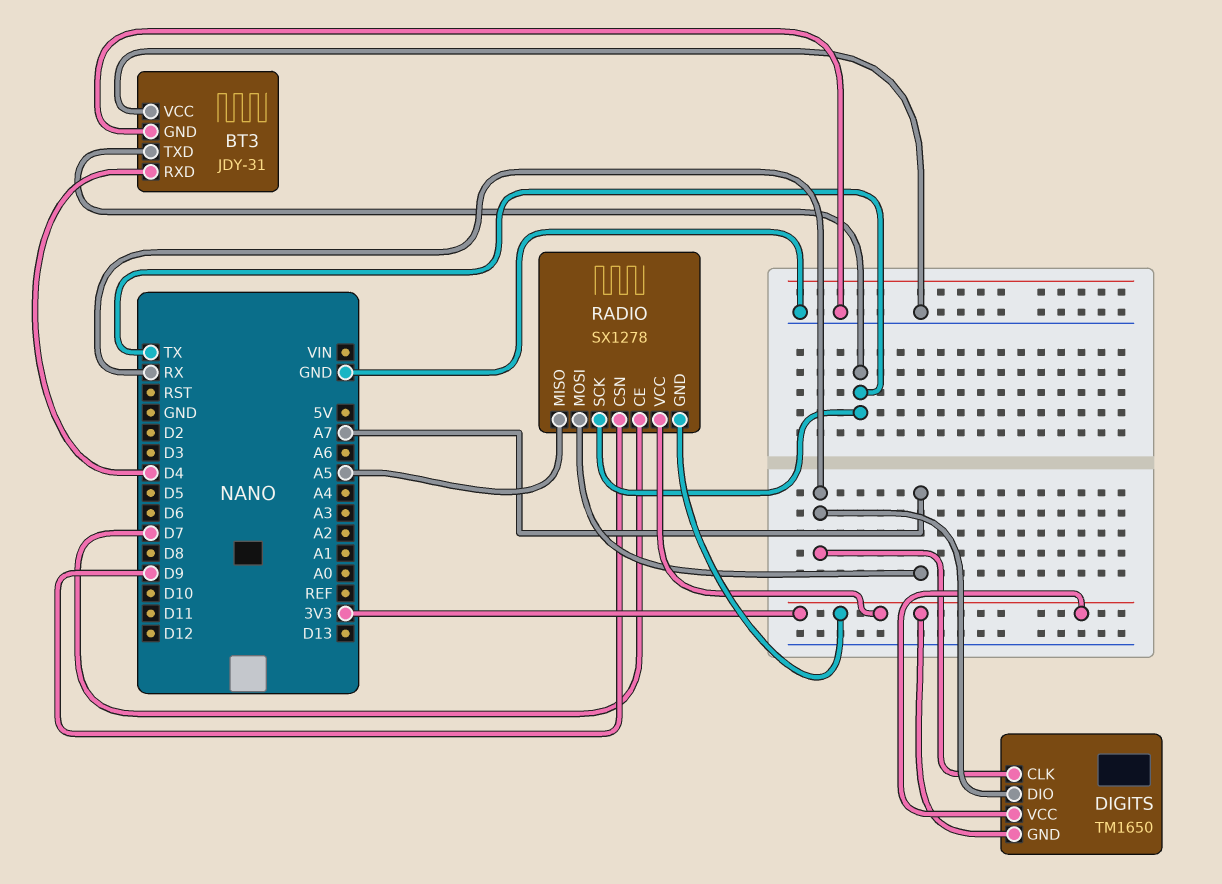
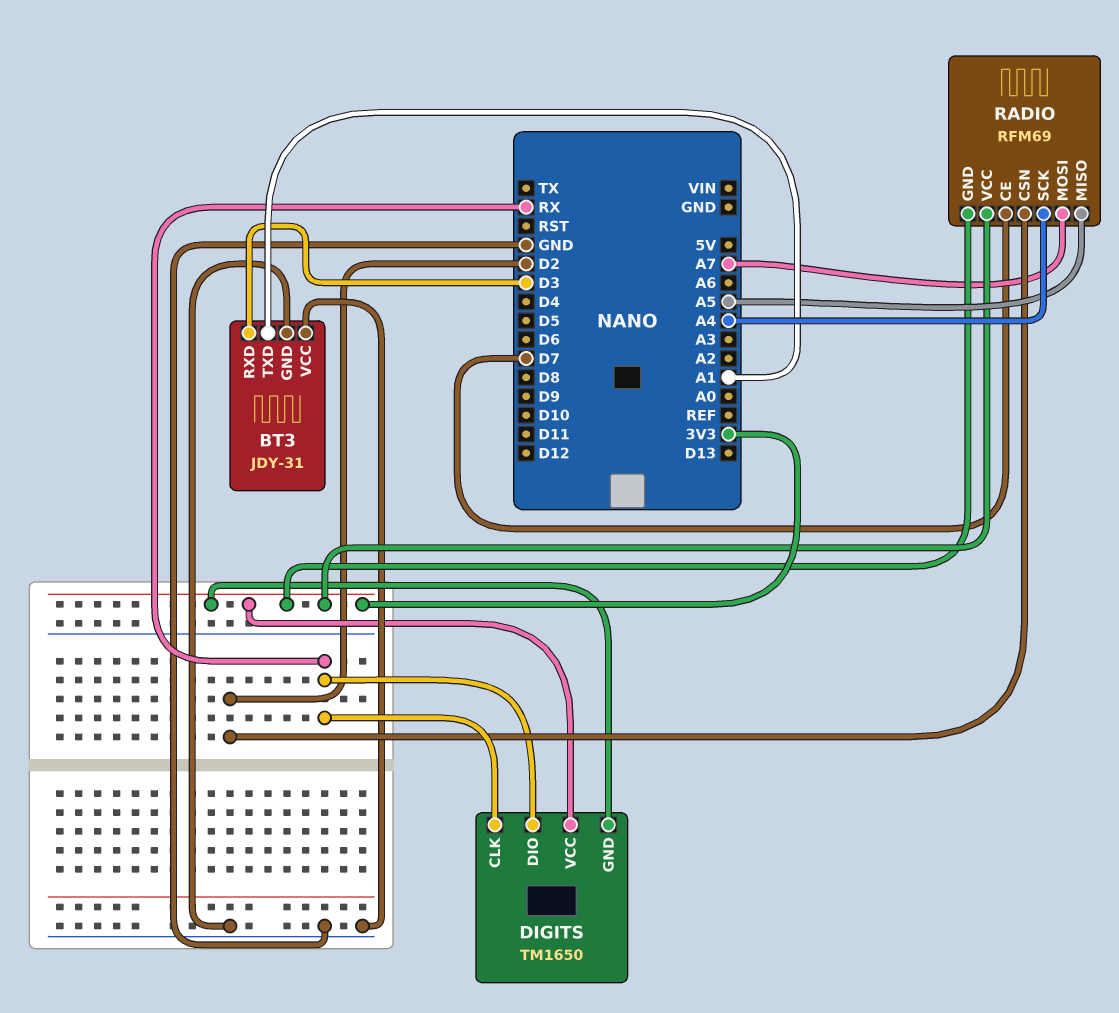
BT3 pin RXD: D4 -> D3
BT3 pin TXD: TX -> A1
RADIO: SX1278 -> RFM69
RADIO pin CSN: D9 -> D2
RADIO pin SCK: TX -> A4

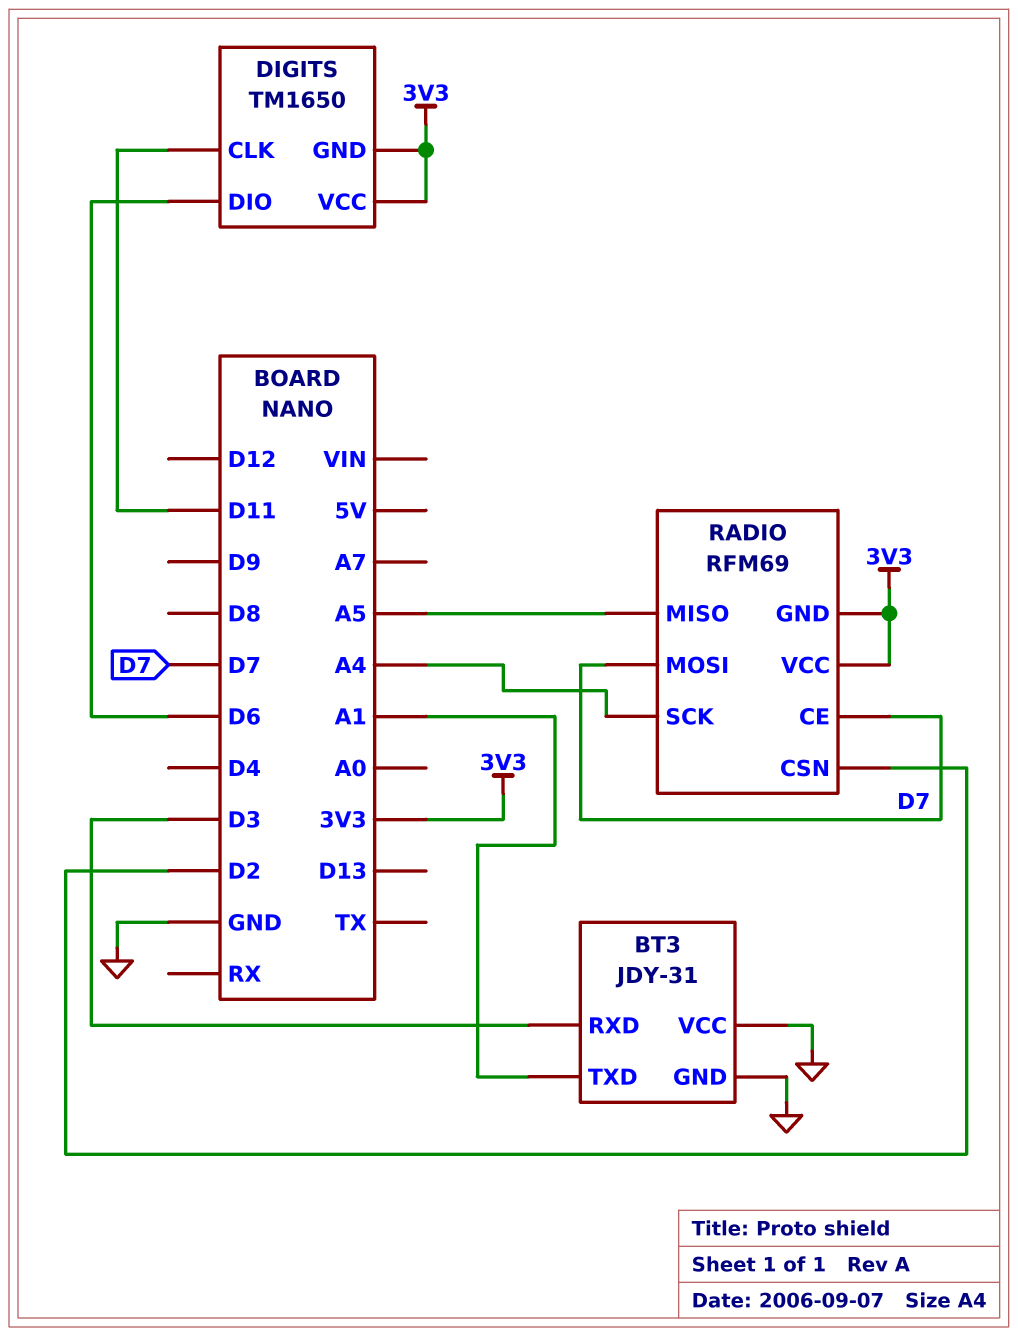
DIGITS pin CLK: RX -> D11
DIGITS pin DIO: RX -> D6
RADIO pin MOSI: A7 -> D7

